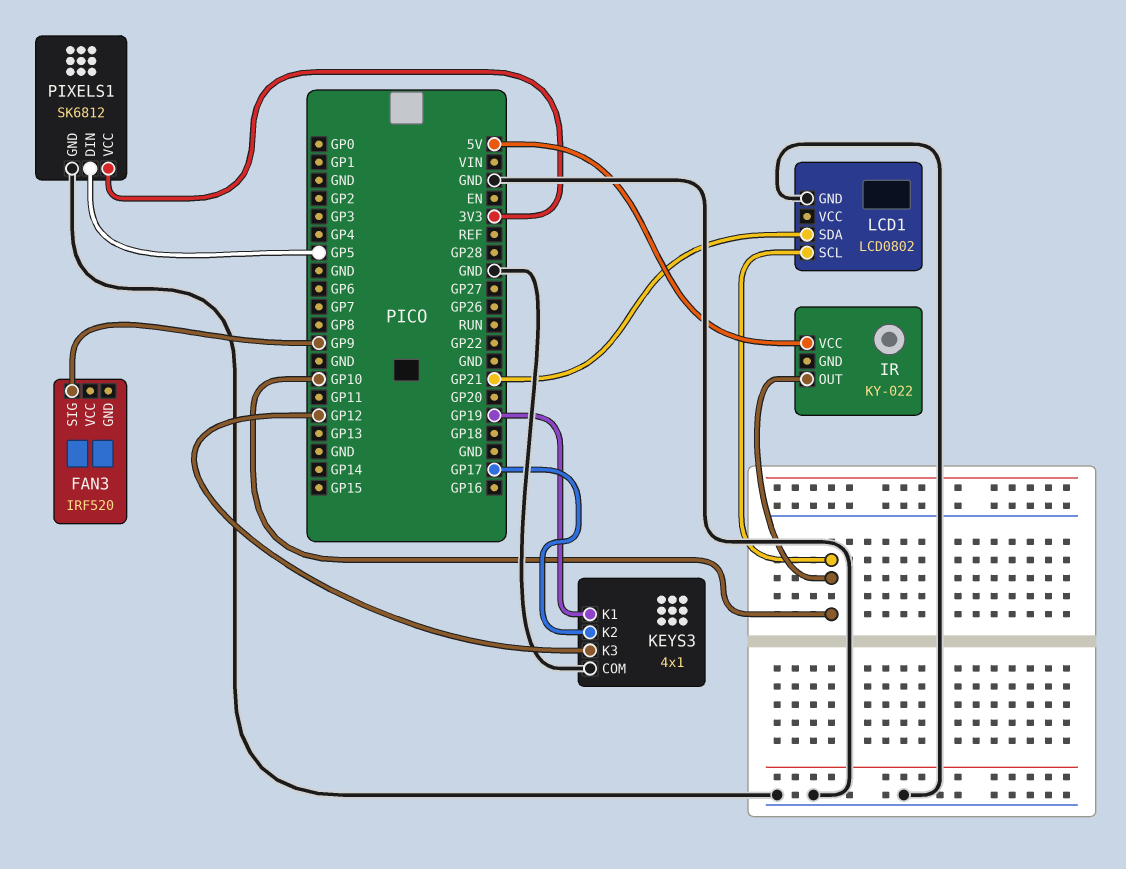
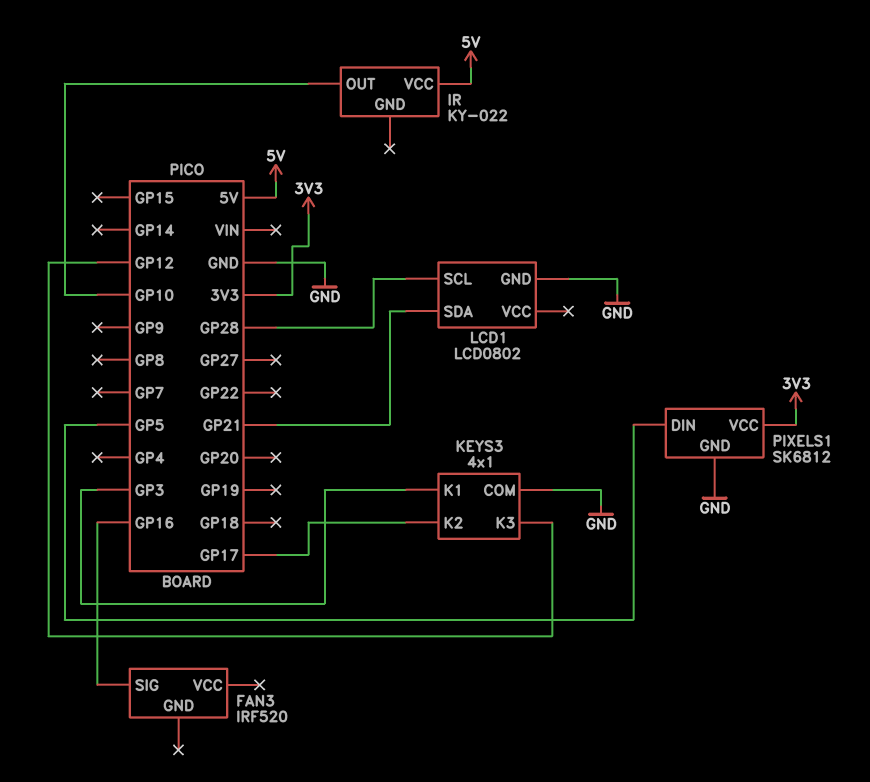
FAN3 pin SIG: GP9 -> GP16
KEYS3 pin K1: GP19 -> GP3
LCD1 pin SCL: GP10 -> GP28

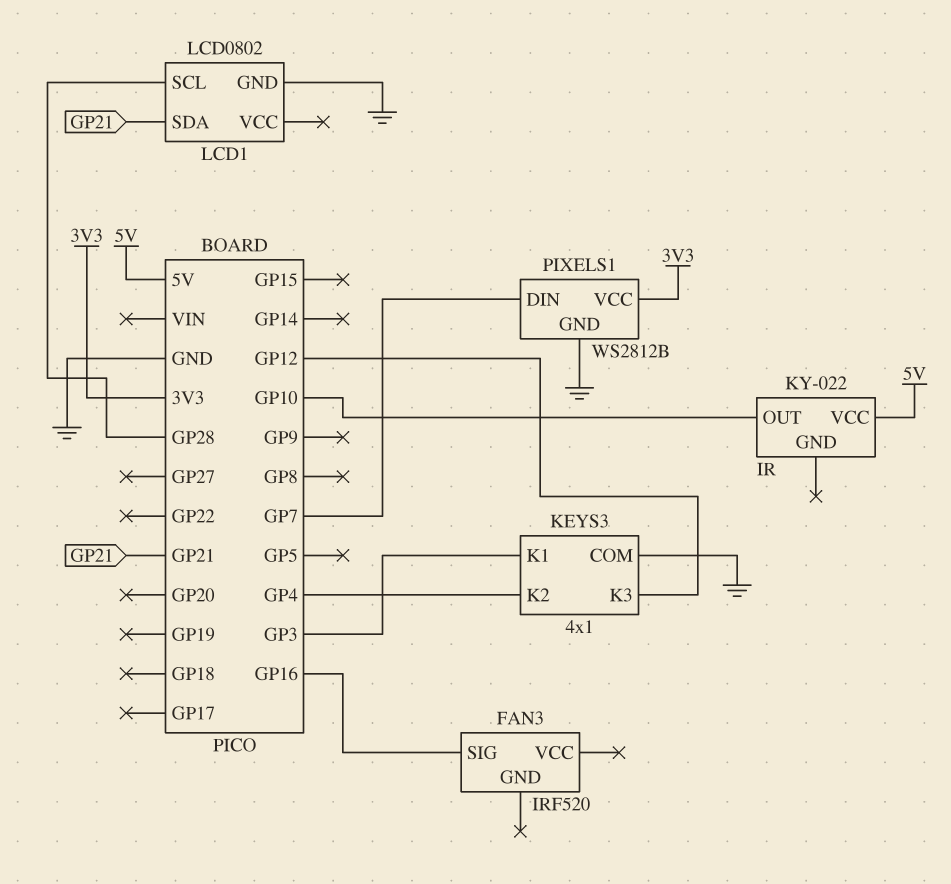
KEYS3 pin K2: GP17 -> GP4
PIXELS1: SK6812 -> WS2812B
PIXELS1 pin DIN: GP5 -> GP7

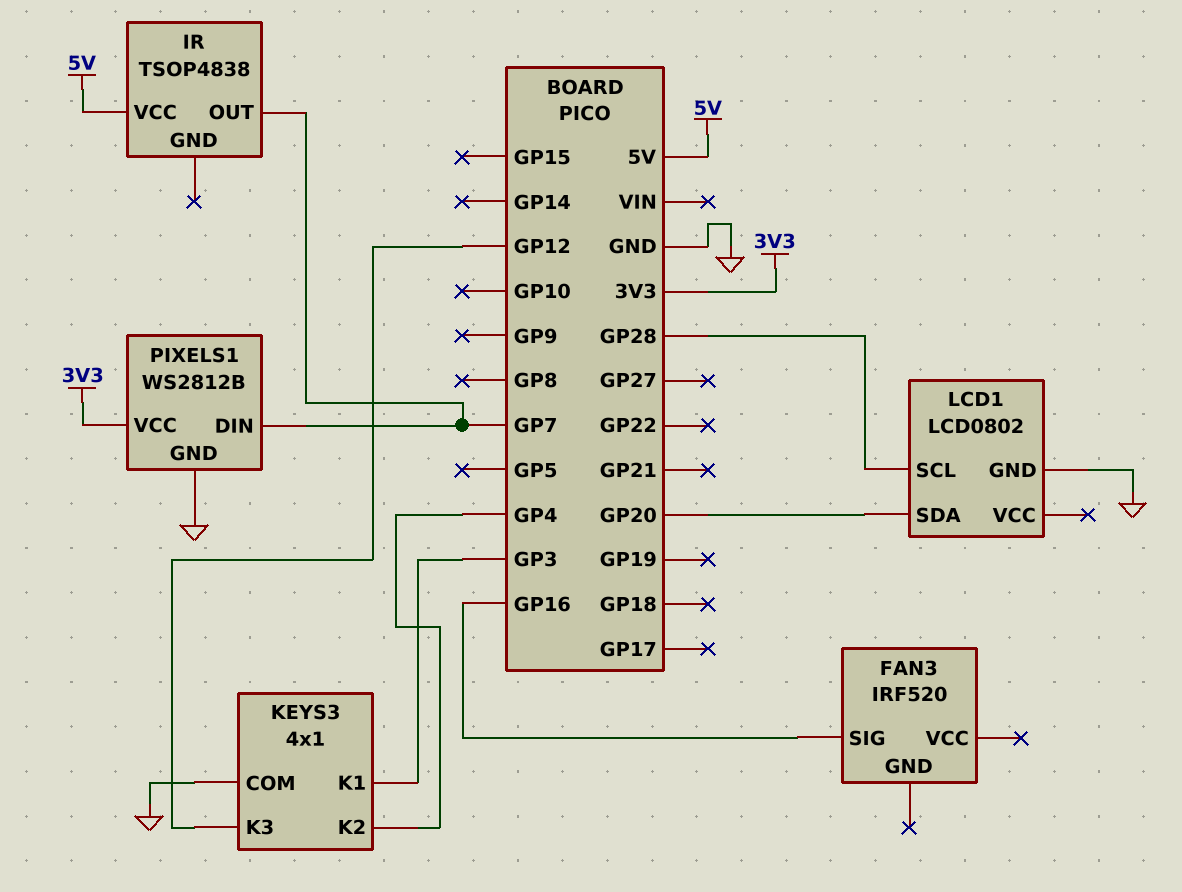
IR: KY-022 -> TSOP4838
IR pin OUT: GP10 -> GP7
LCD1 pin SDA: GP21 -> GP20

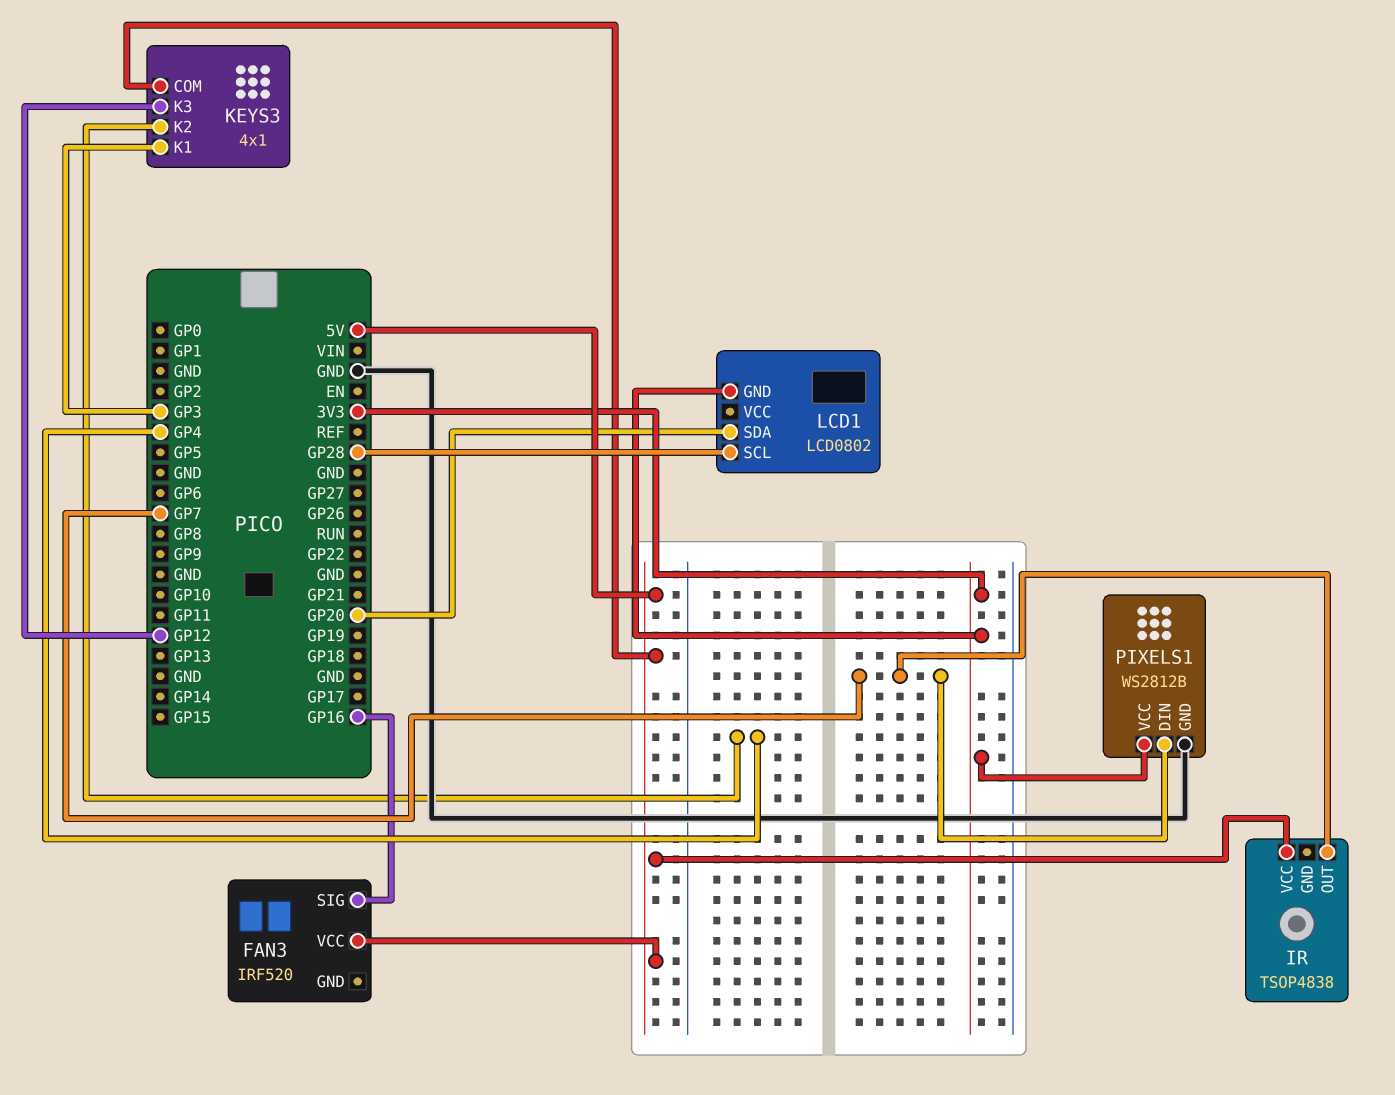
FAN3 pin VCC: none -> 5V
KEYS3 pin COM: GND -> 5V
LCD1 pin GND: GND -> 3V3

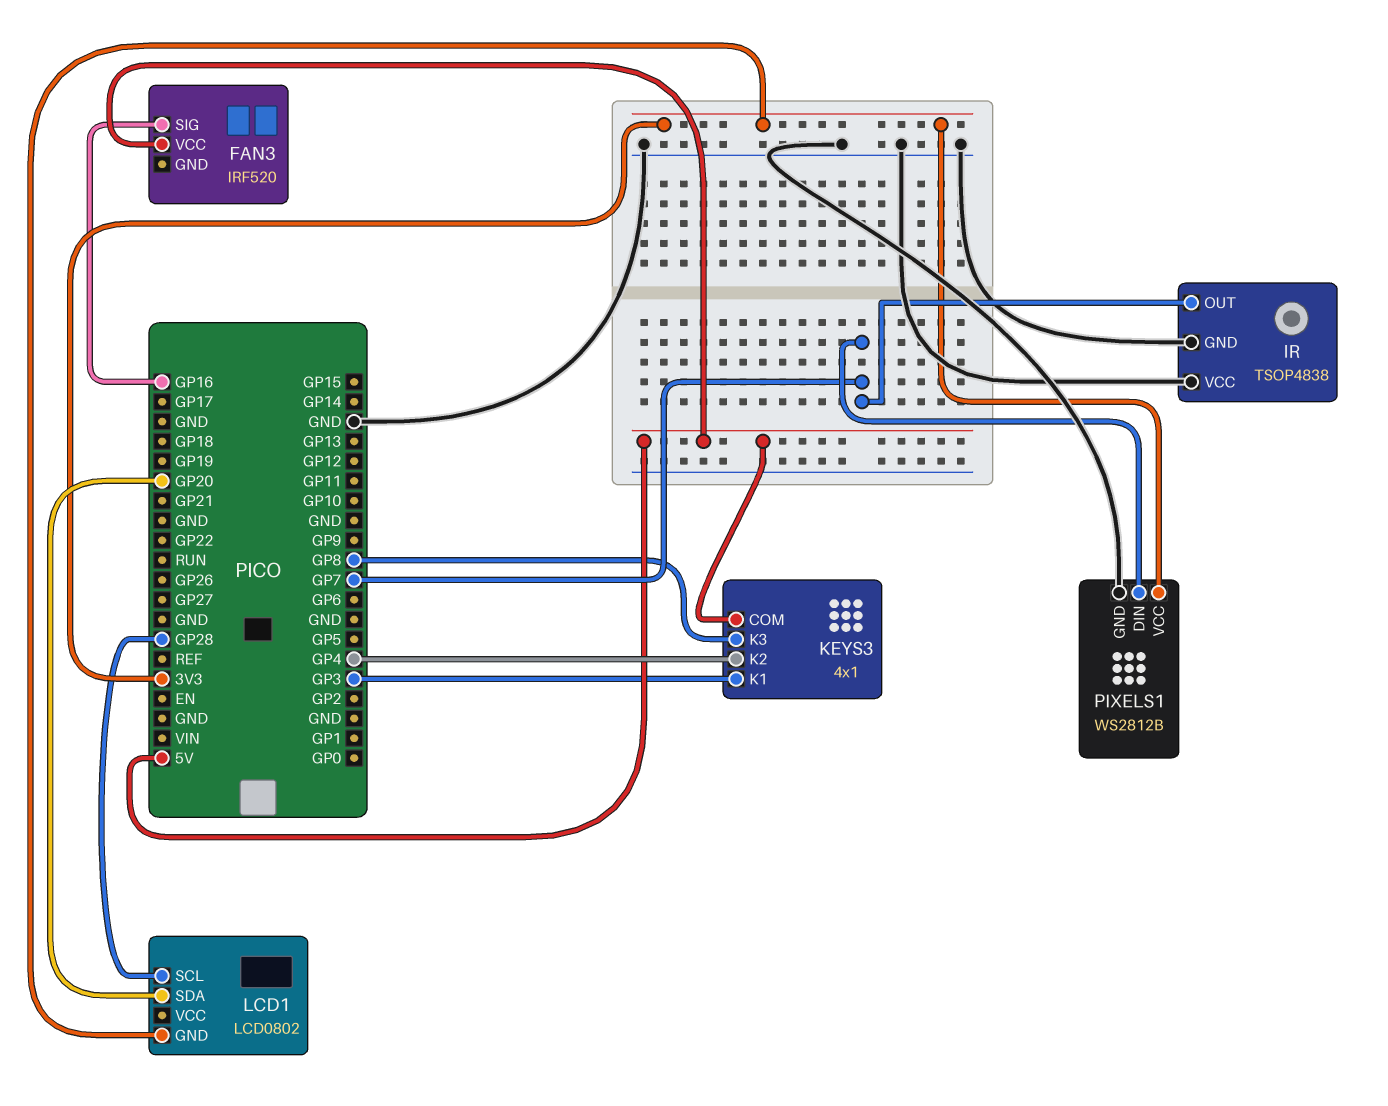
IR pin GND: none -> GND
IR pin VCC: 5V -> GND
KEYS3 pin K3: GP12 -> GP8

